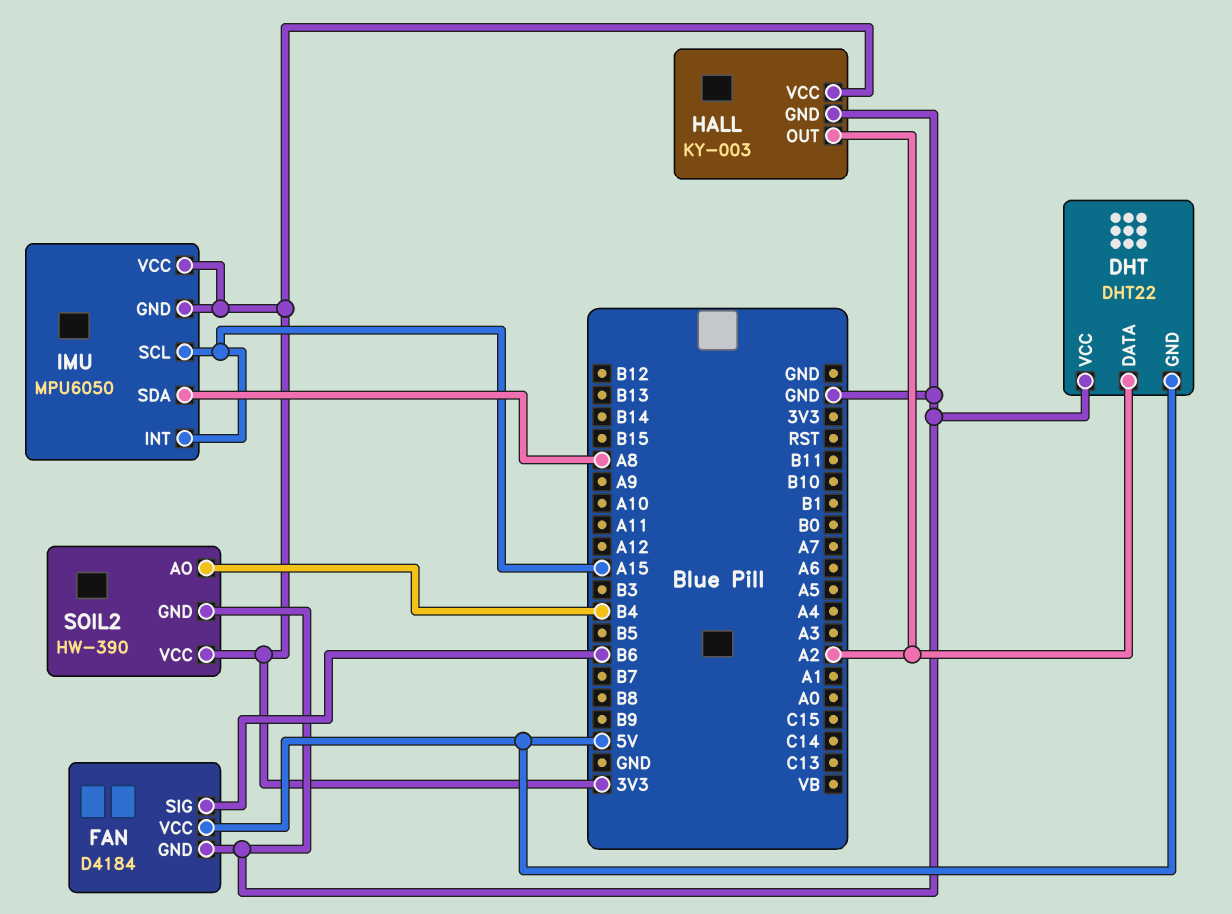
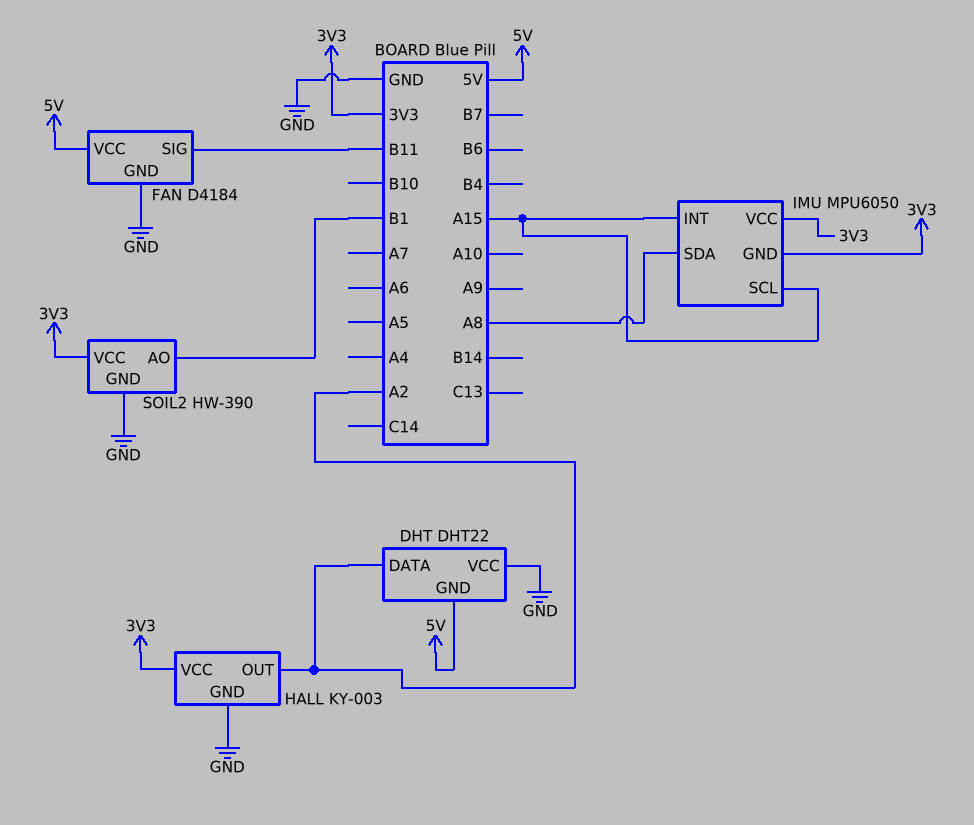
FAN pin SIG: B6 -> B11
SOIL2 pin AO: B4 -> B1

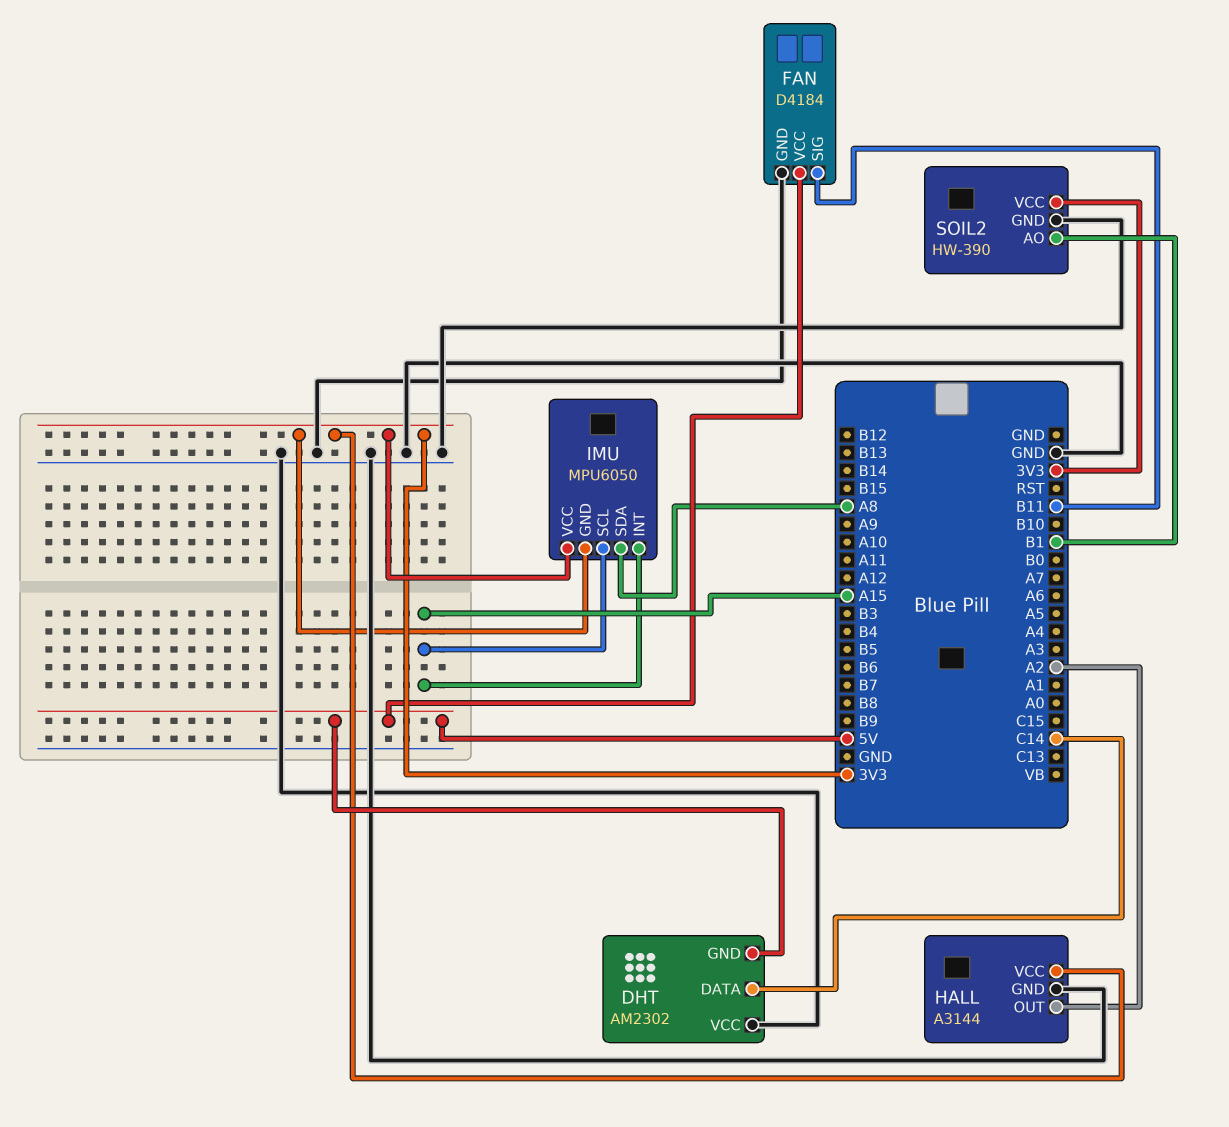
DHT: DHT22 -> AM2302
DHT pin DATA: A2 -> C14
HALL: KY-003 -> A3144

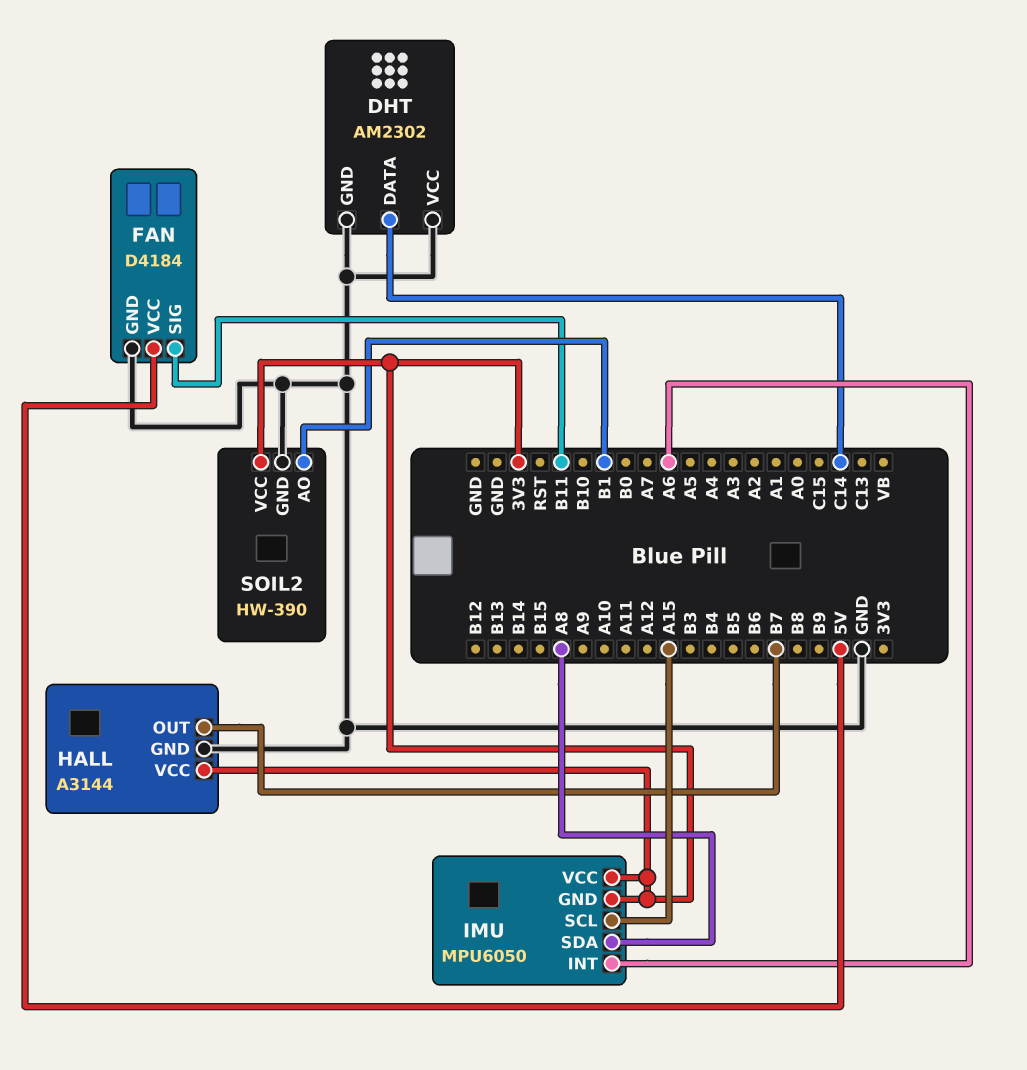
DHT pin GND: 5V -> GND
HALL pin OUT: A2 -> B7
IMU pin INT: A15 -> A6

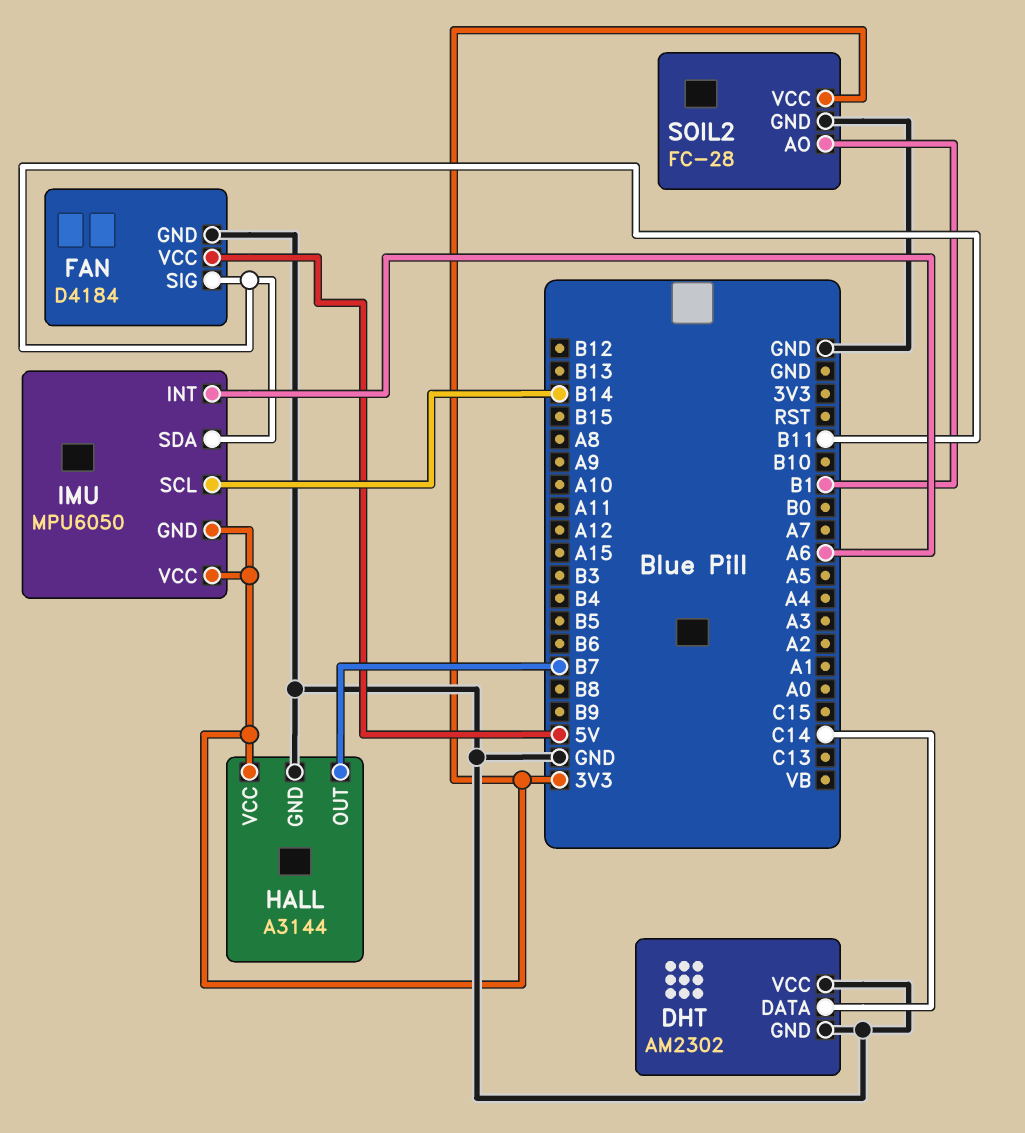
IMU pin SCL: A15 -> B14
IMU pin SDA: A8 -> B11
SOIL2: HW-390 -> FC-28

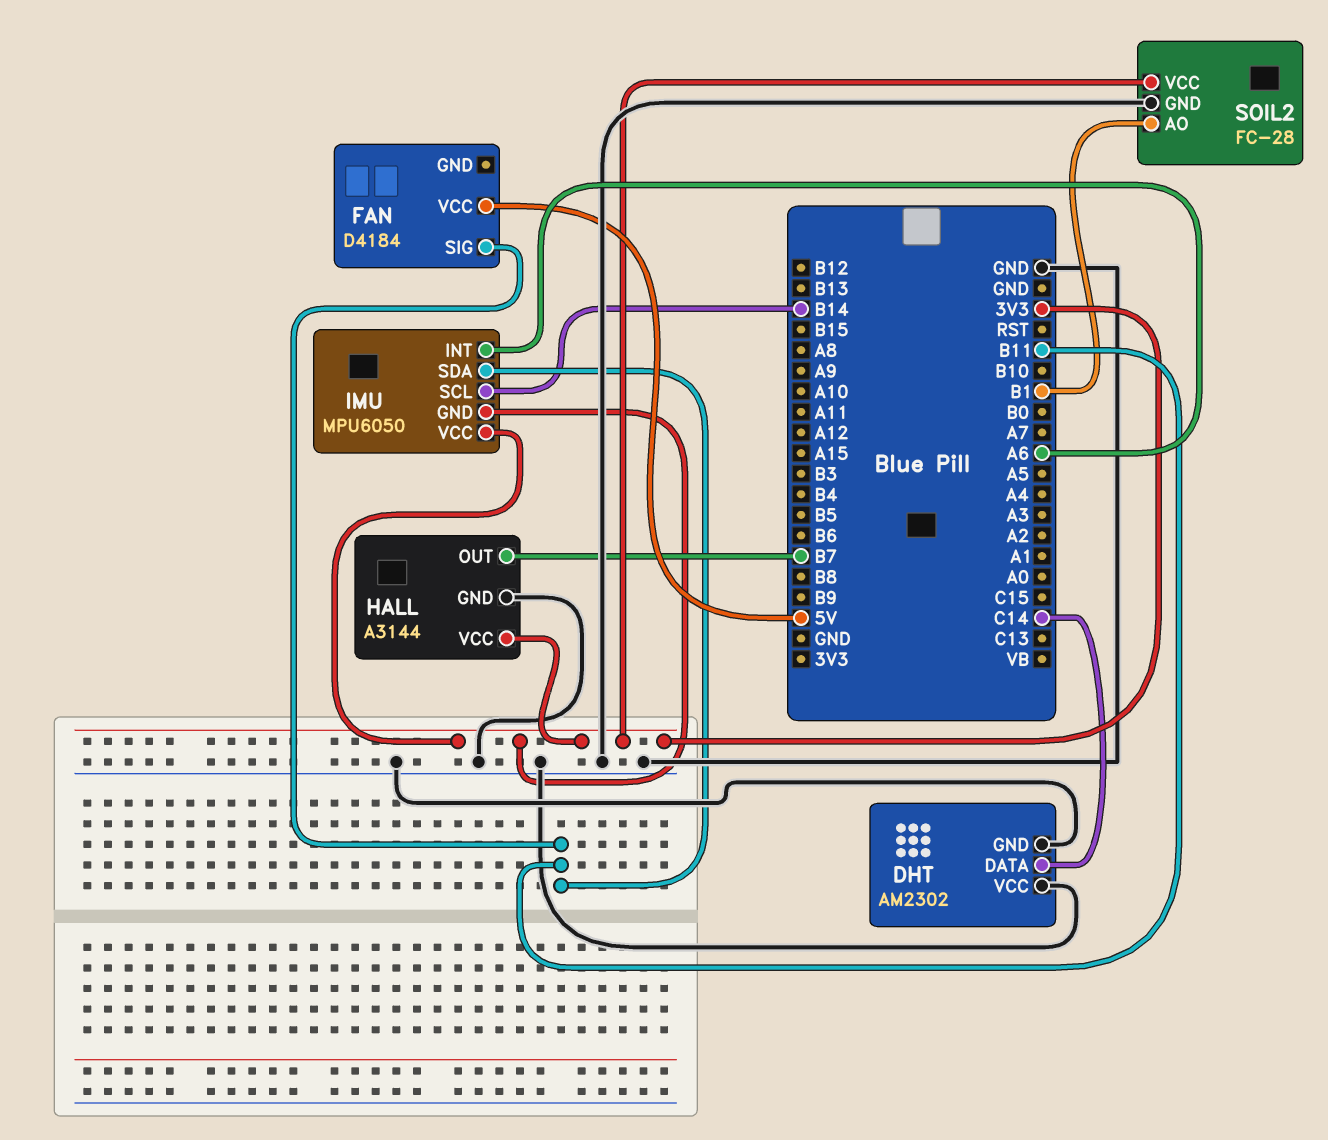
FAN pin GND: GND -> none

